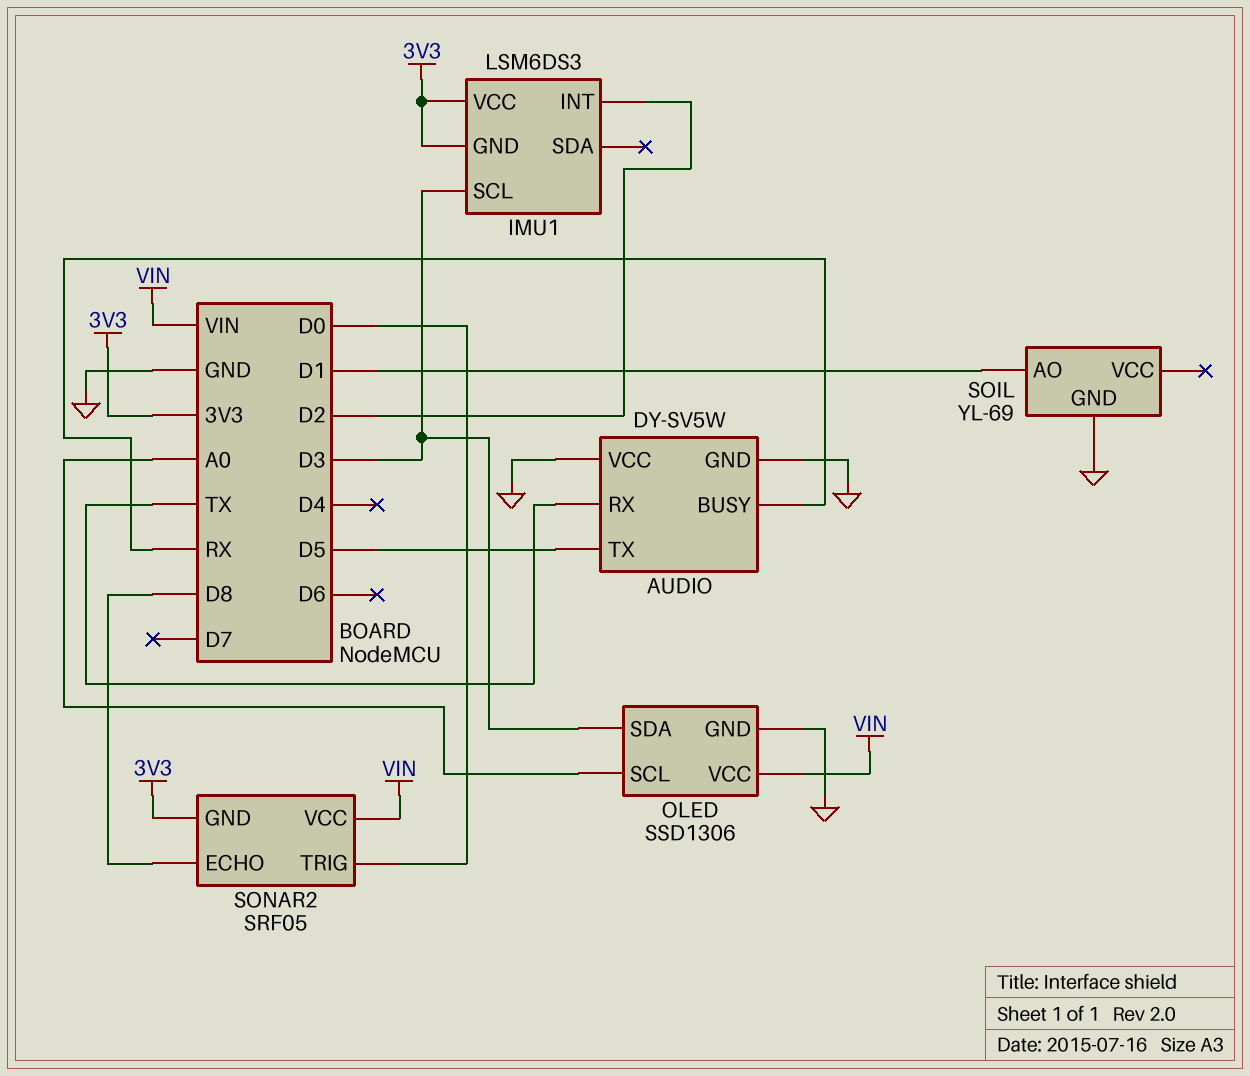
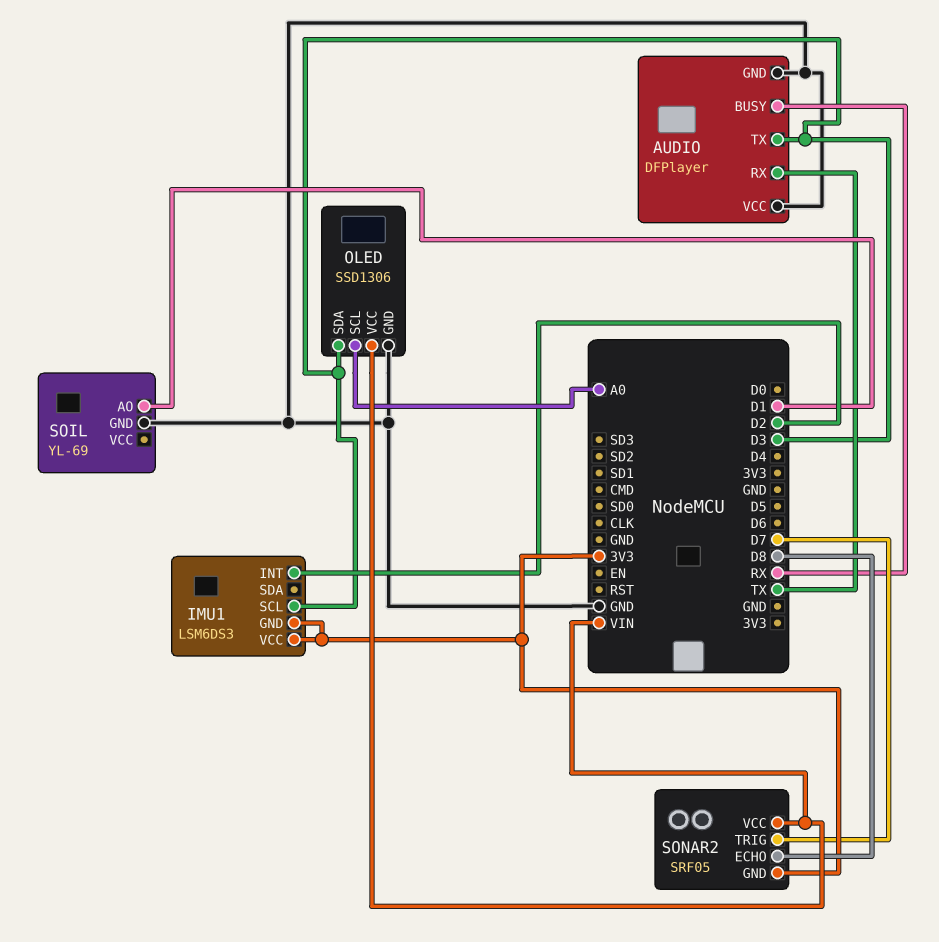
AUDIO: DY-SV5W -> DFPlayer
AUDIO pin TX: D5 -> D3
SONAR2 pin TRIG: D0 -> D7

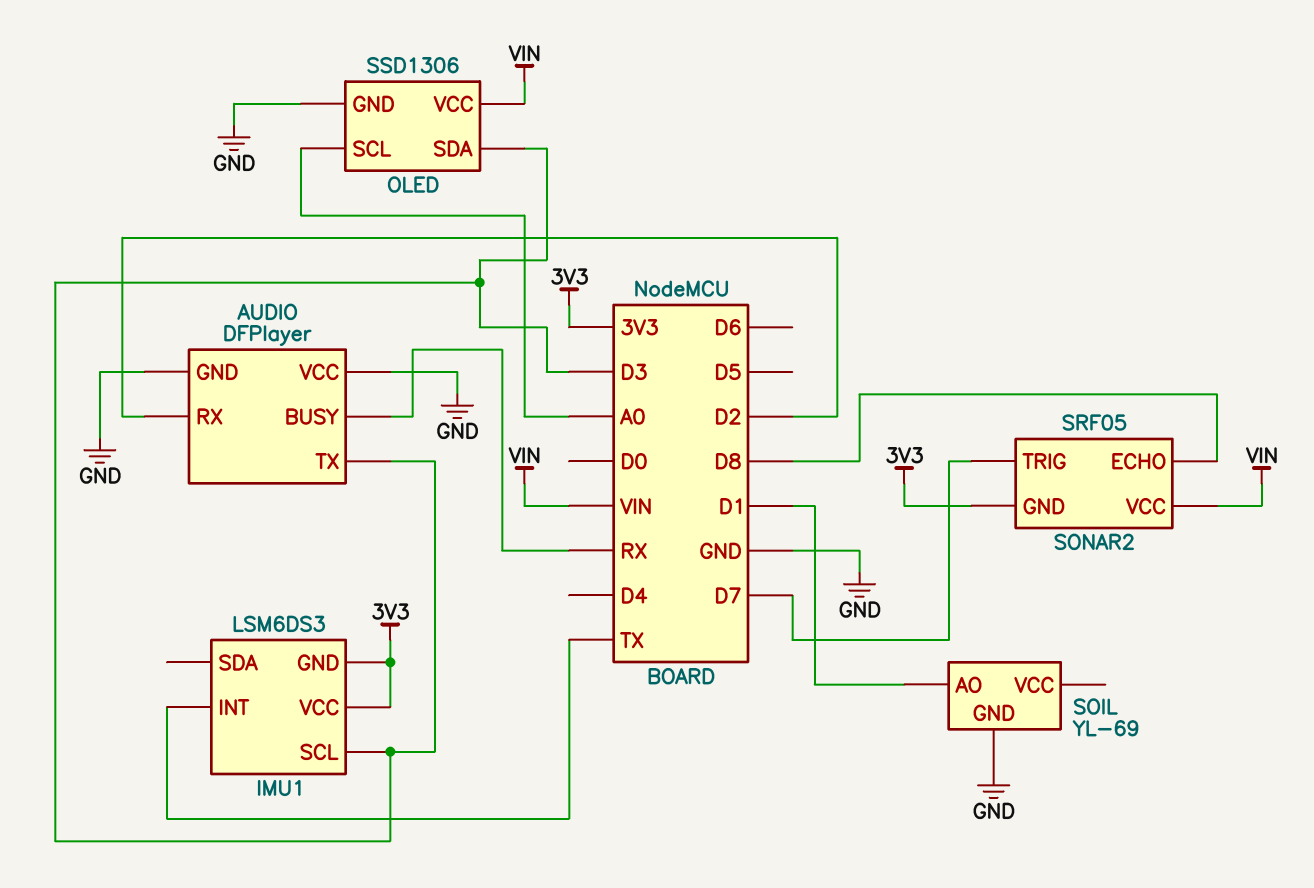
AUDIO pin RX: TX -> D2
IMU1 pin INT: D2 -> TX

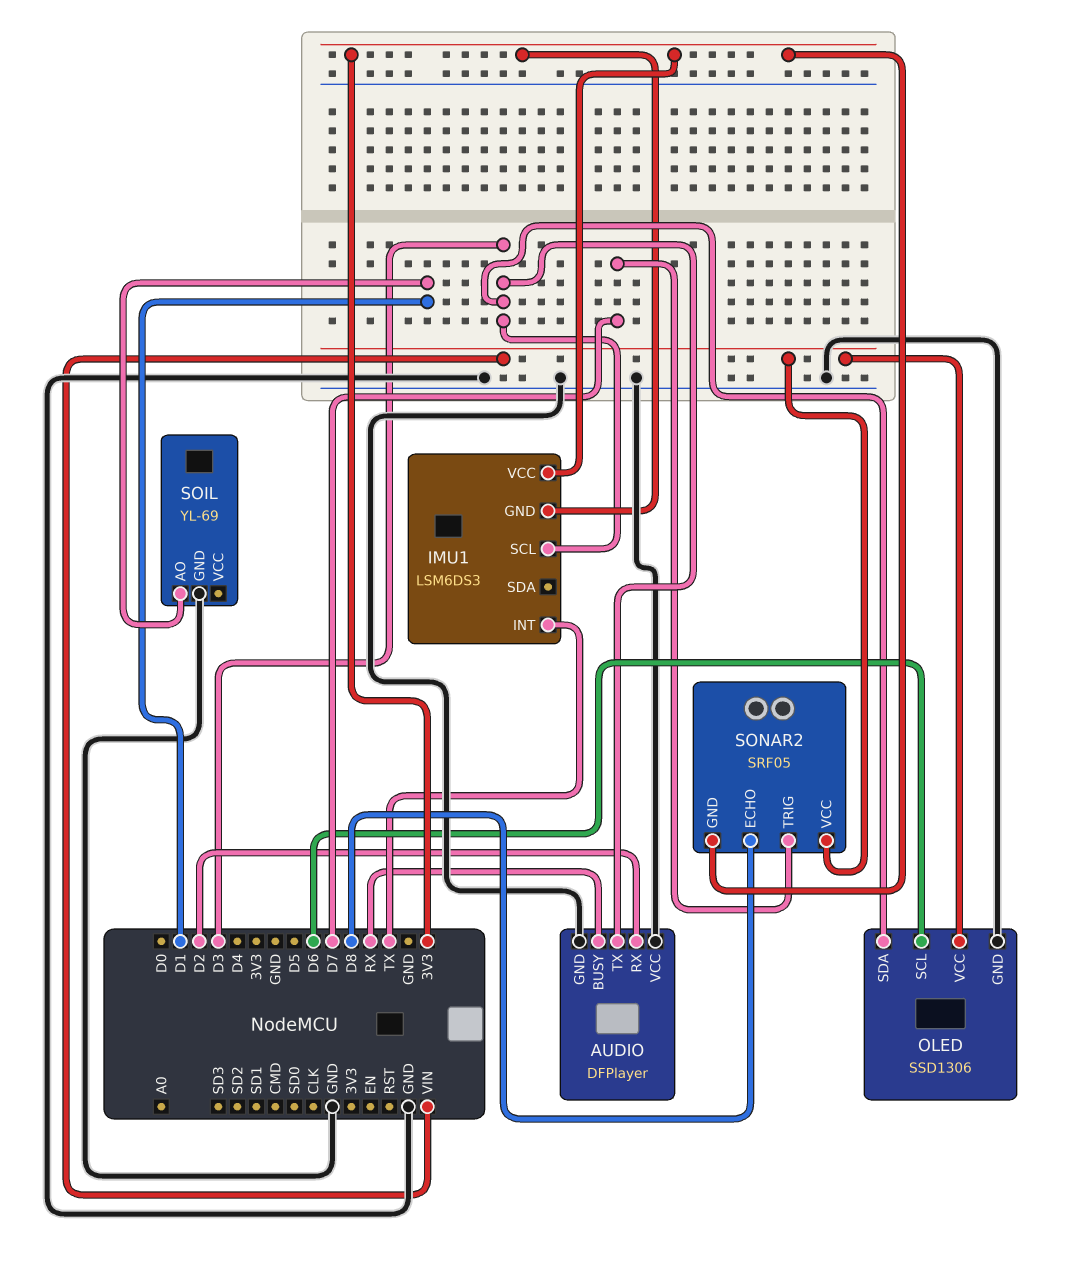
OLED pin SCL: A0 -> D6

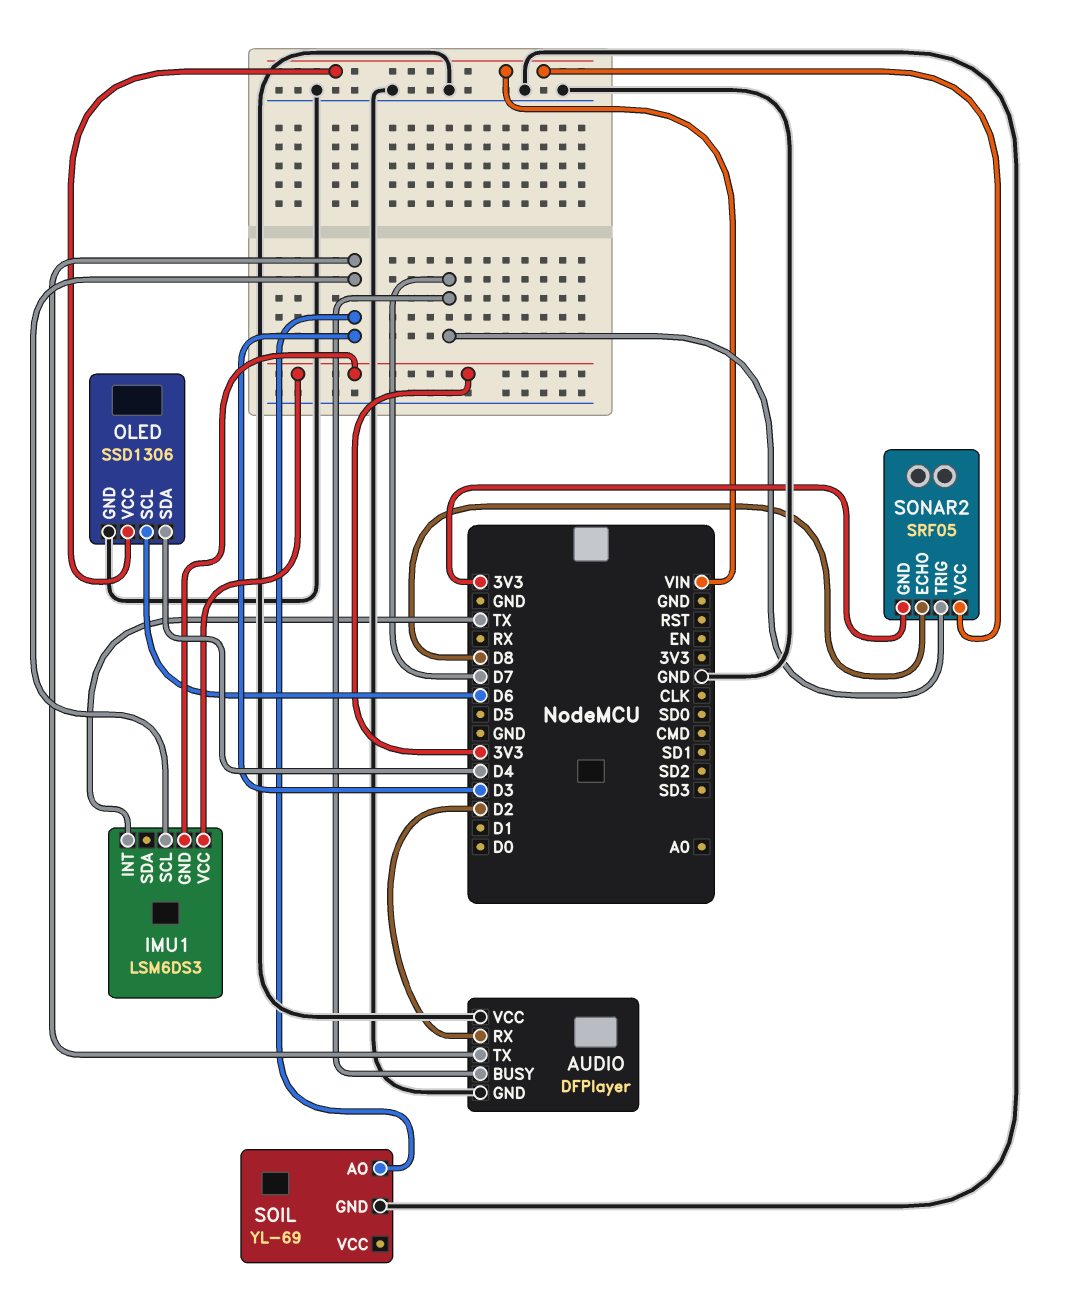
AUDIO pin BUSY: RX -> D7
OLED pin SDA: D3 -> D4
SOIL pin AO: D1 -> D3

